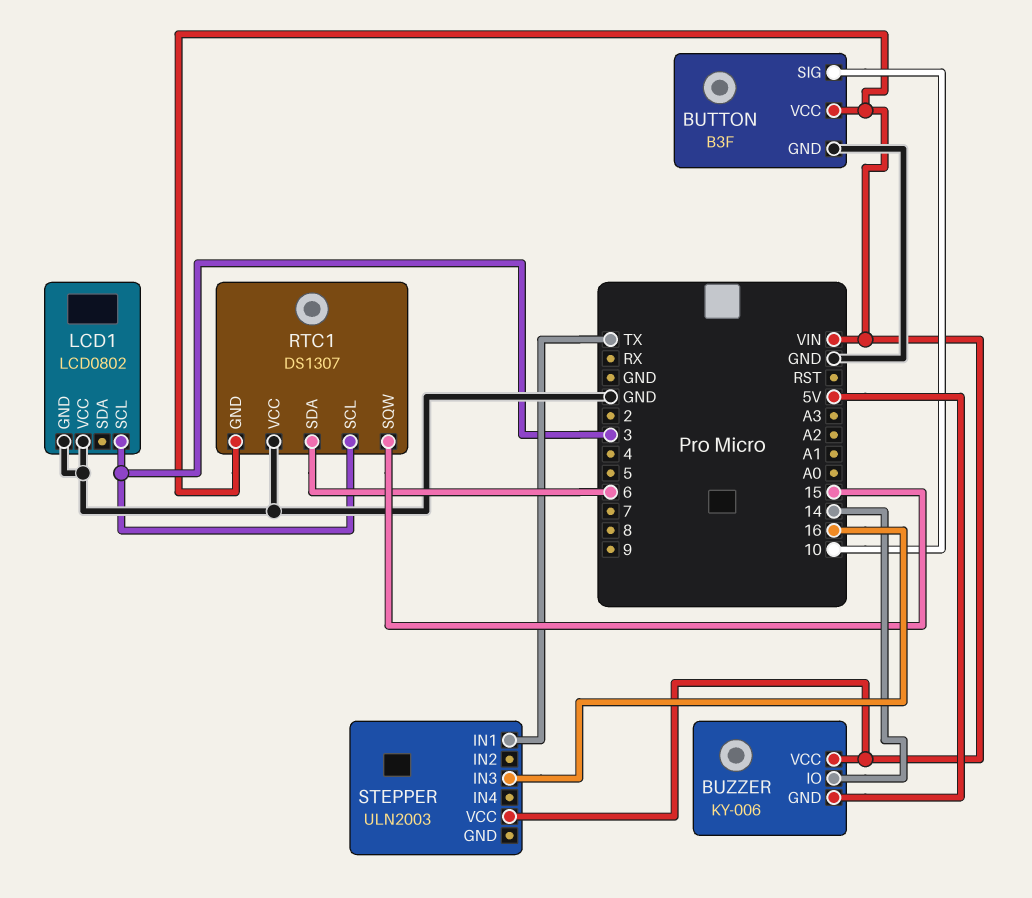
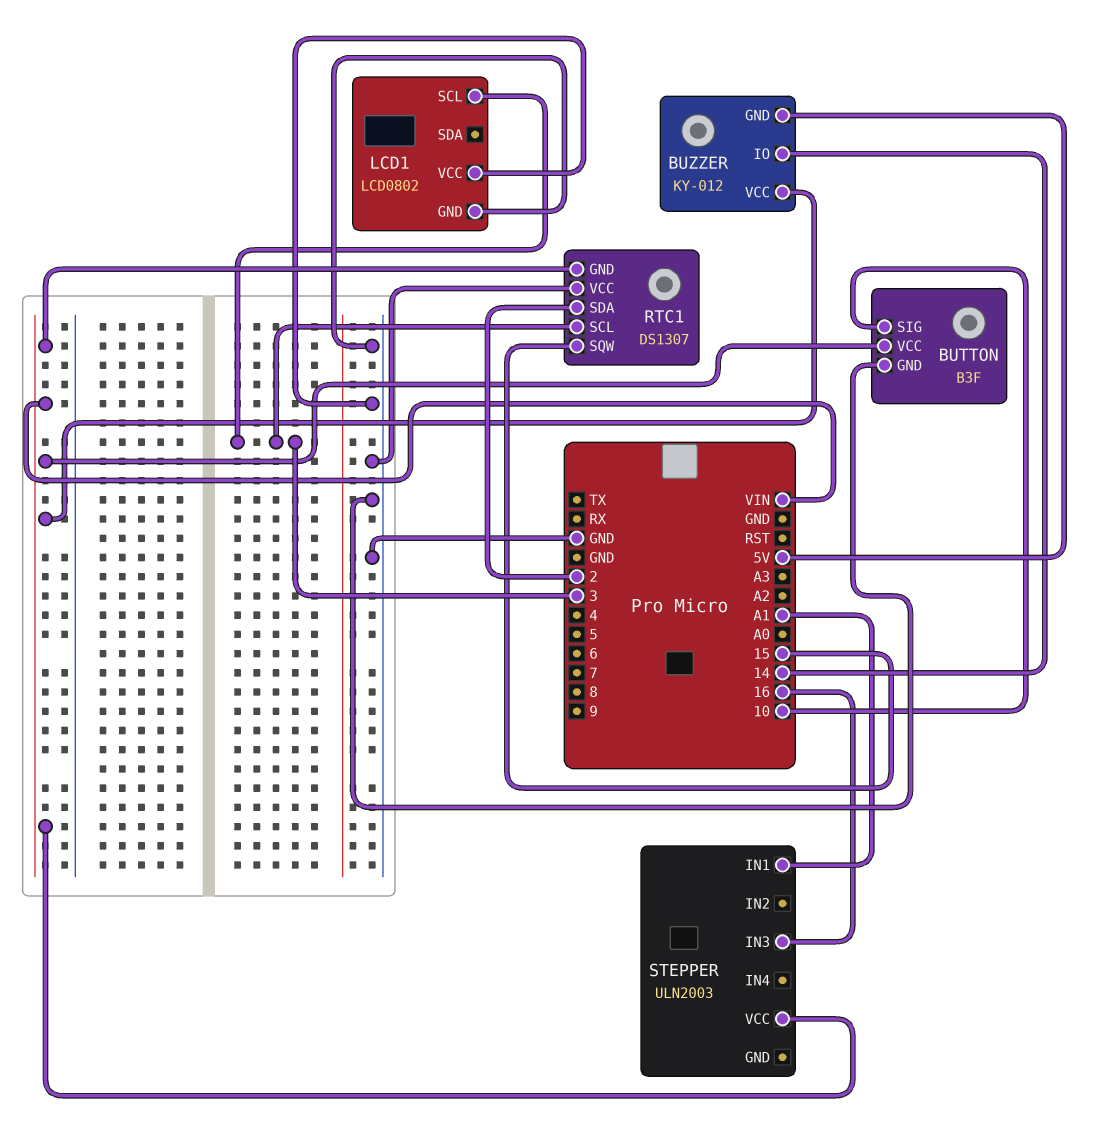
BUZZER: KY-006 -> KY-012
RTC1 pin SDA: 6 -> 2
STEPPER pin IN1: TX -> A1

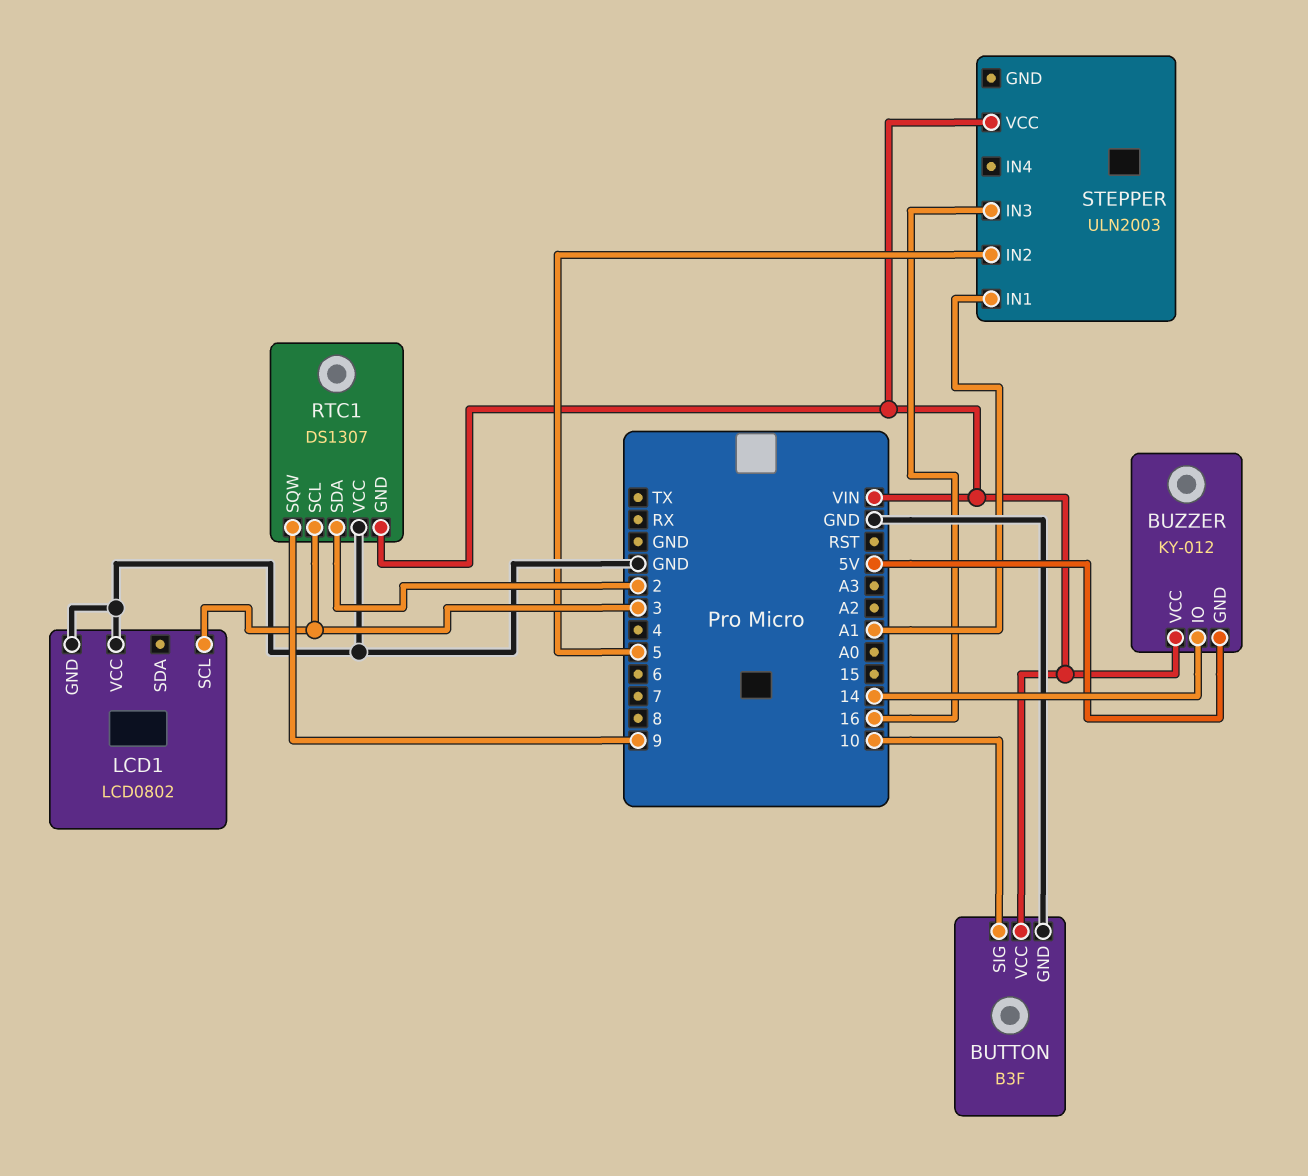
RTC1 pin SQW: 15 -> 9
STEPPER pin IN2: none -> 5

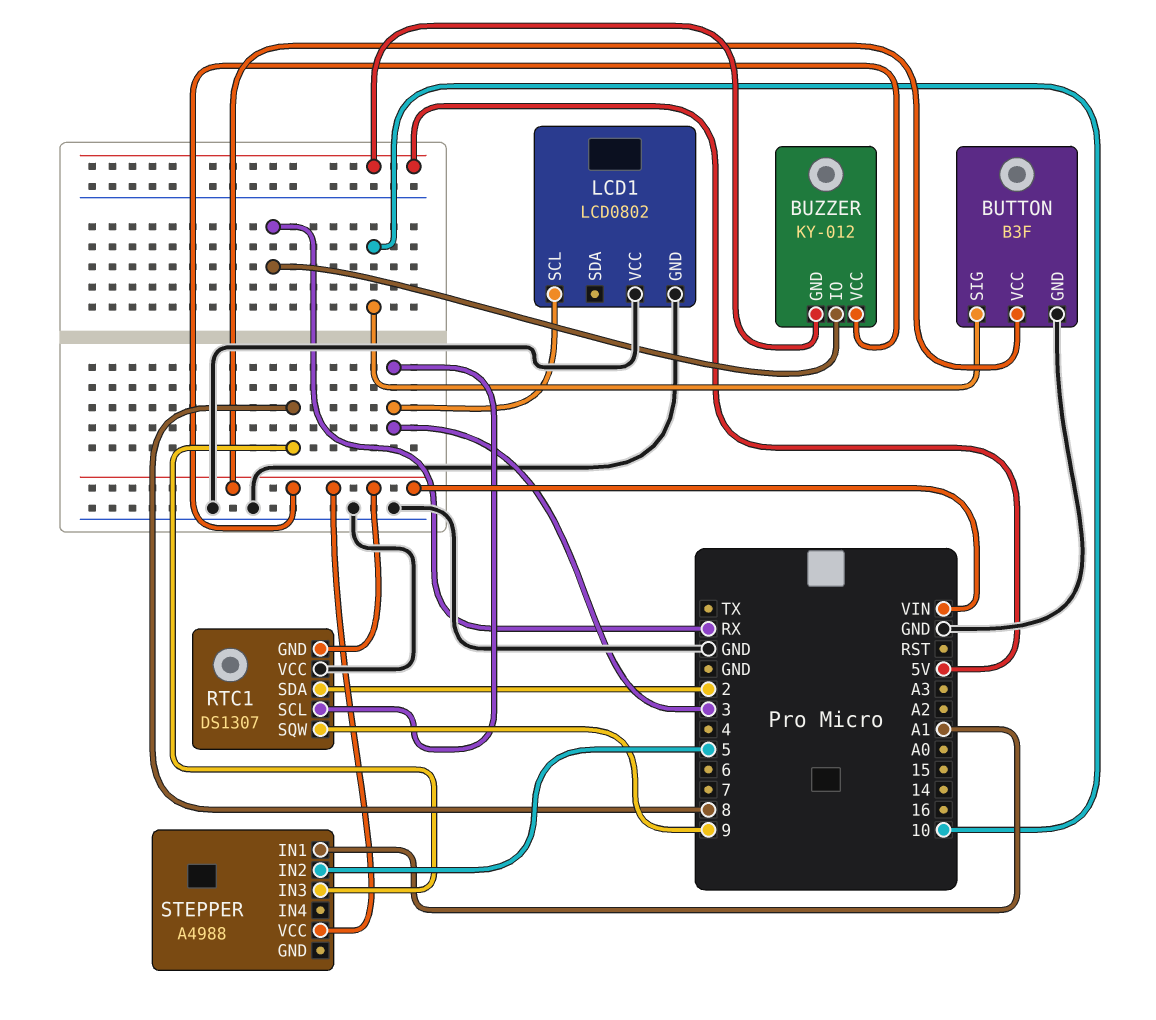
BUZZER pin IO: 14 -> RX
STEPPER: ULN2003 -> A4988
STEPPER pin IN3: 16 -> 8

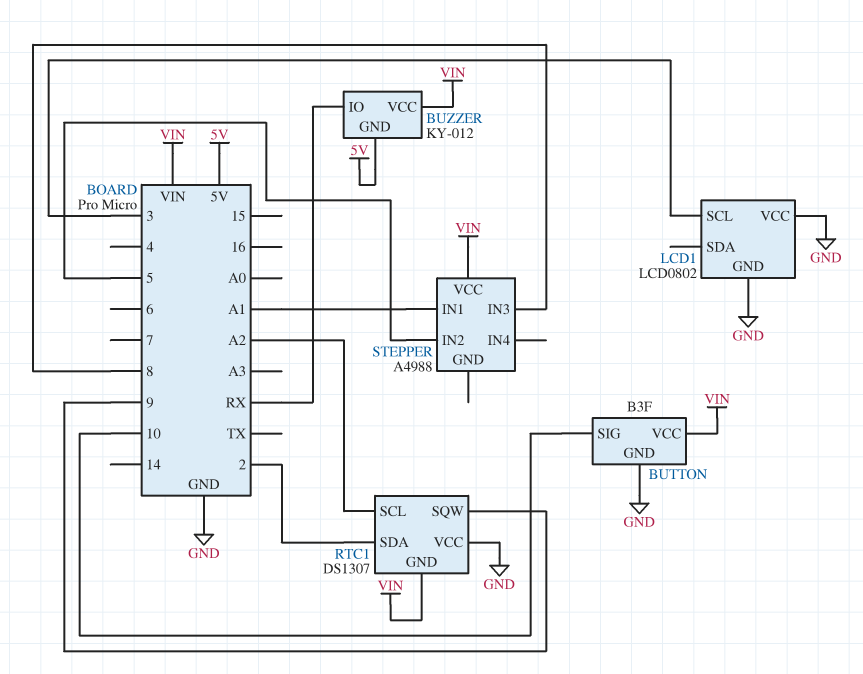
RTC1 pin SCL: 3 -> A2

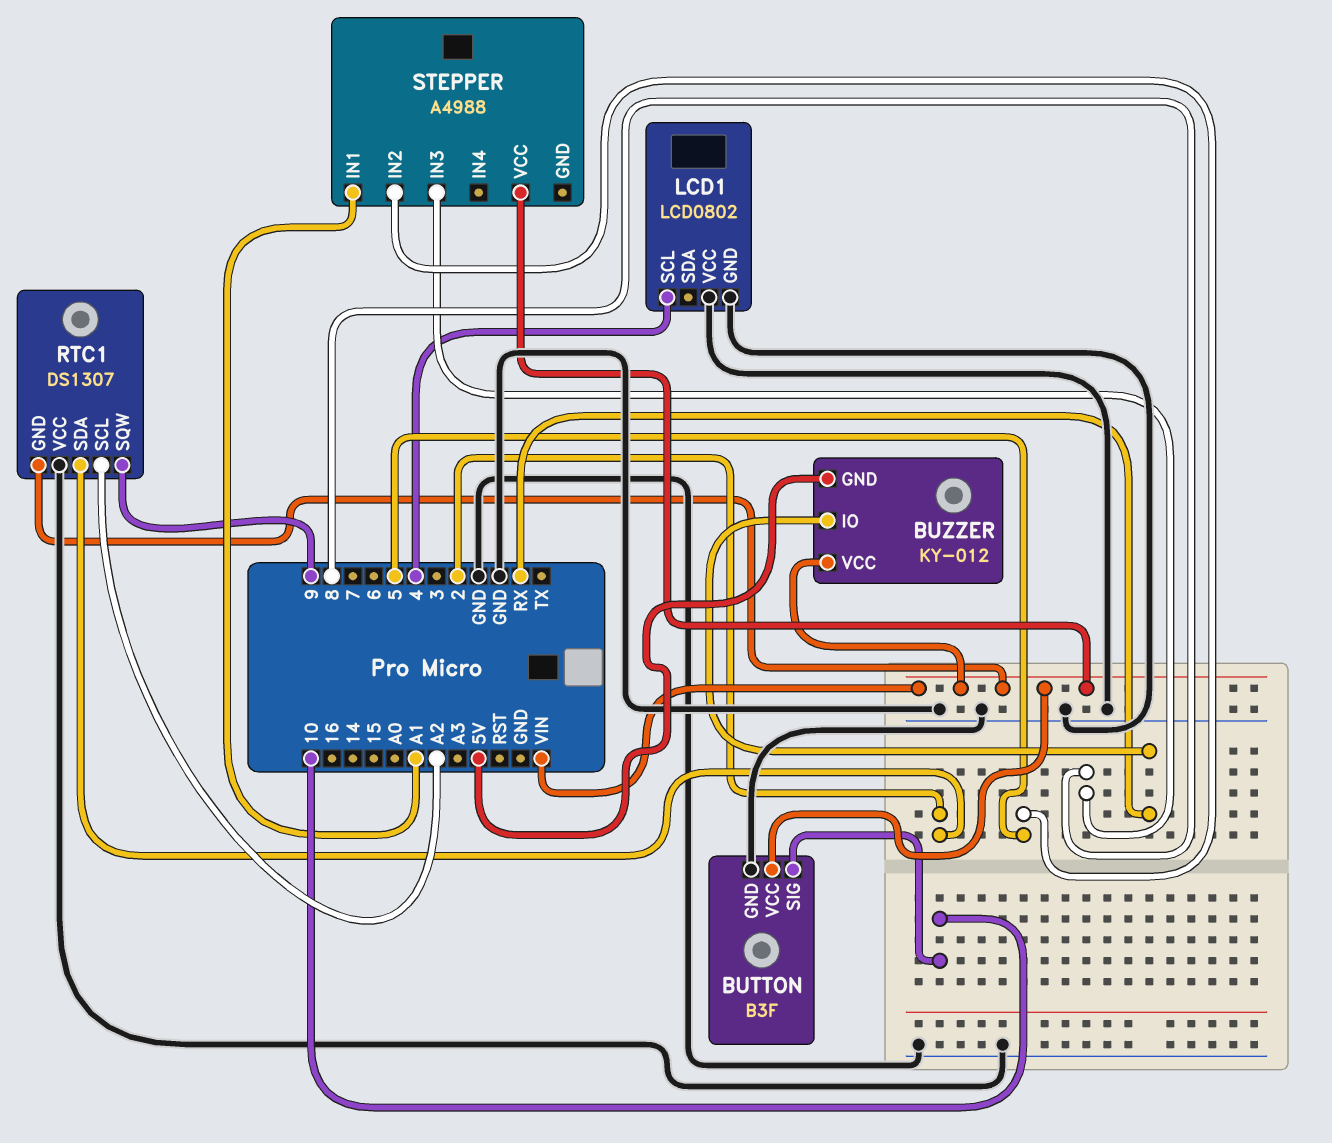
LCD1 pin SCL: 3 -> 4

